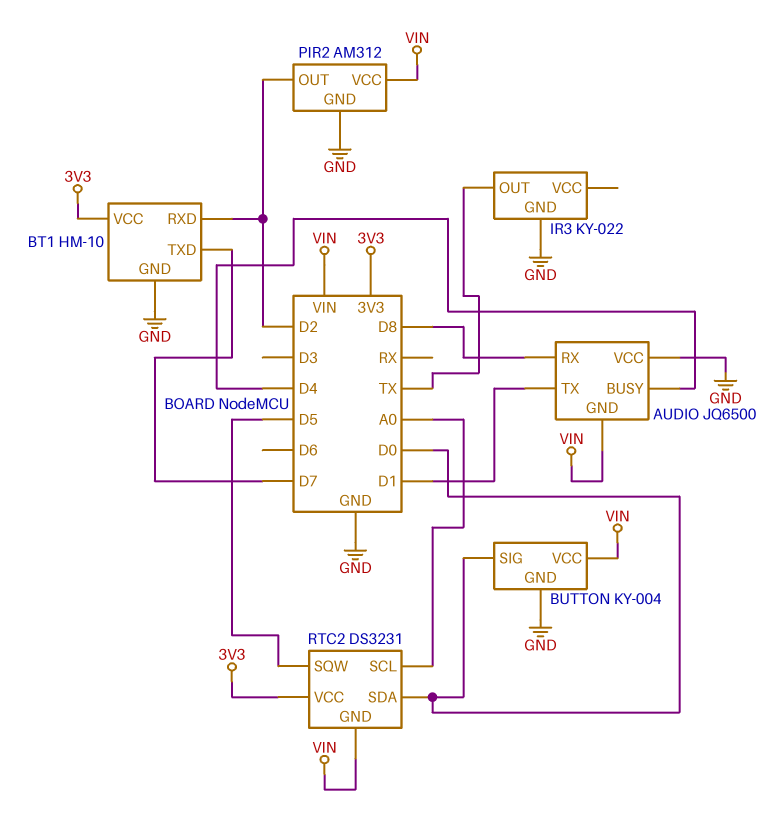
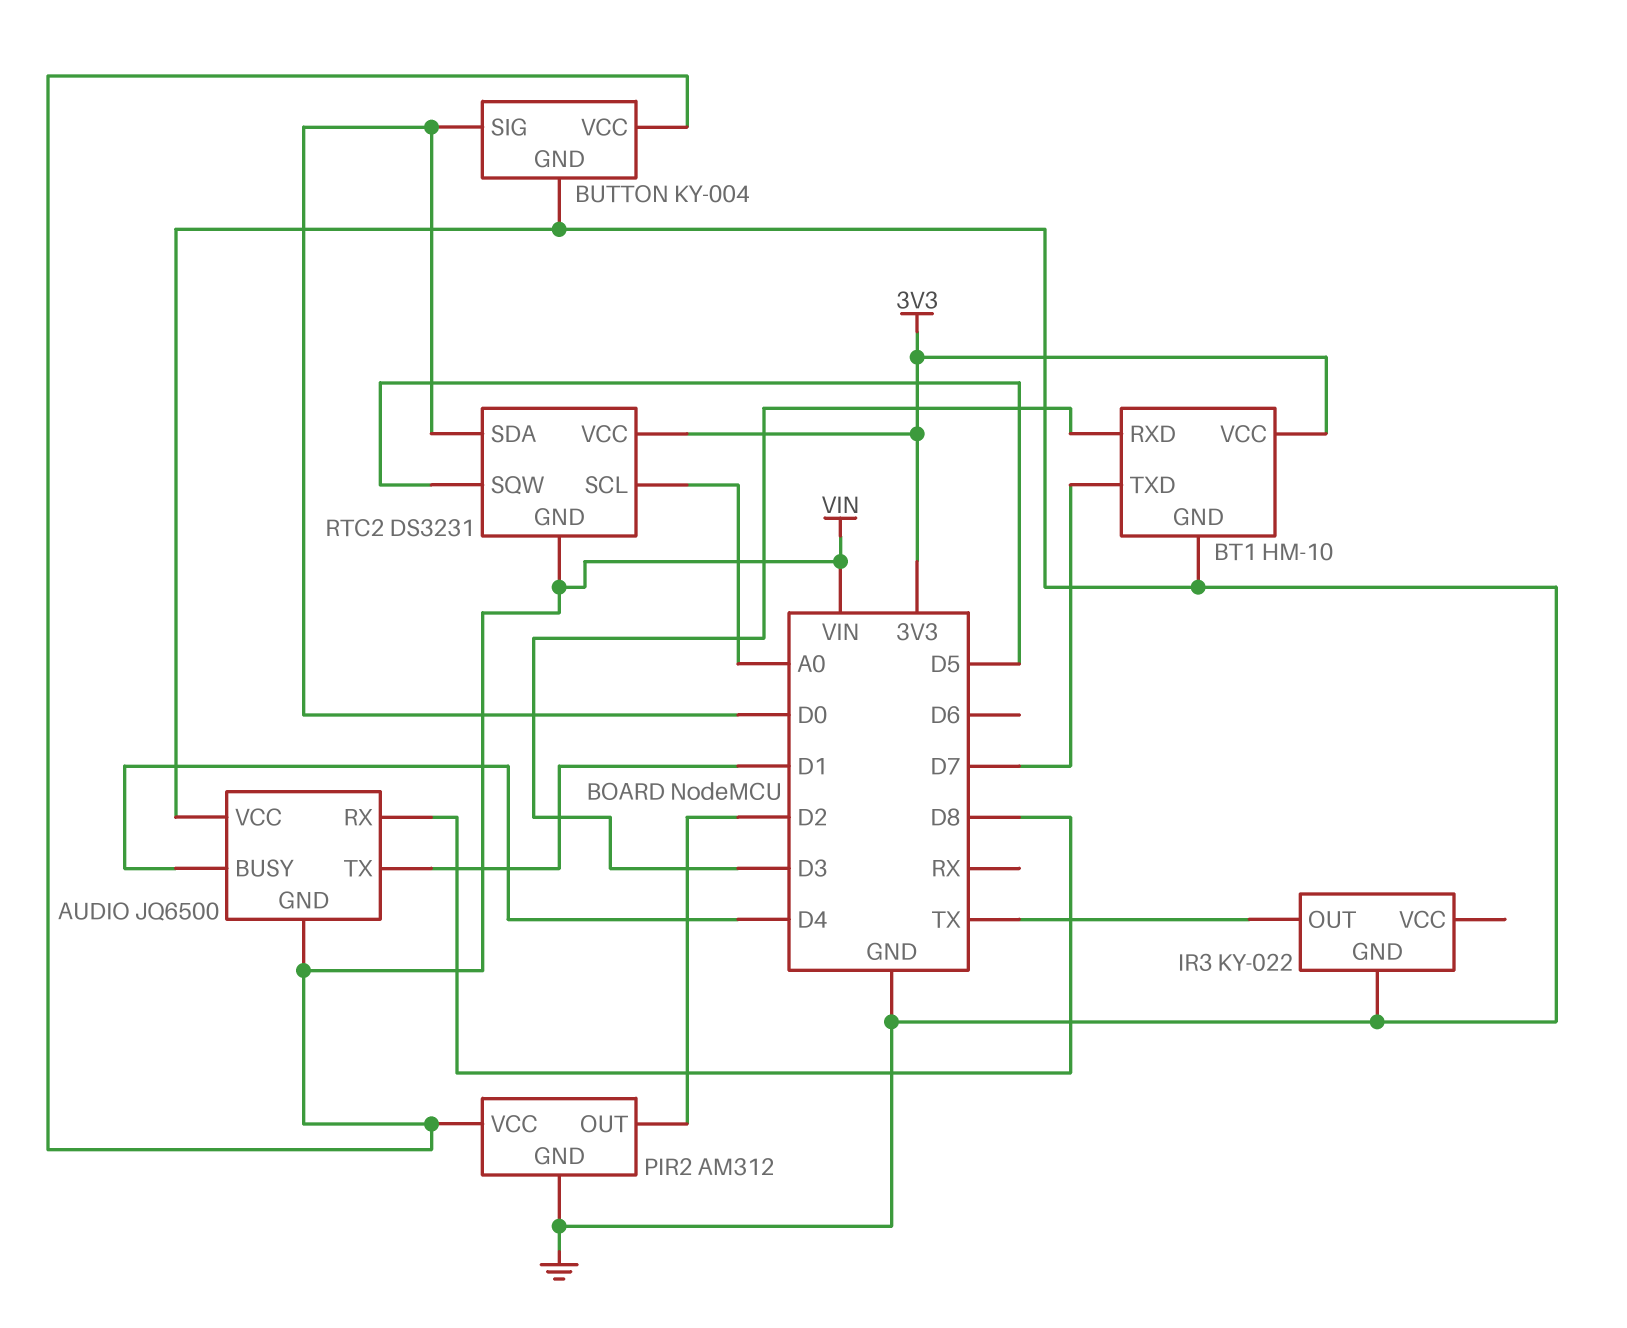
BT1 pin RXD: D2 -> D3

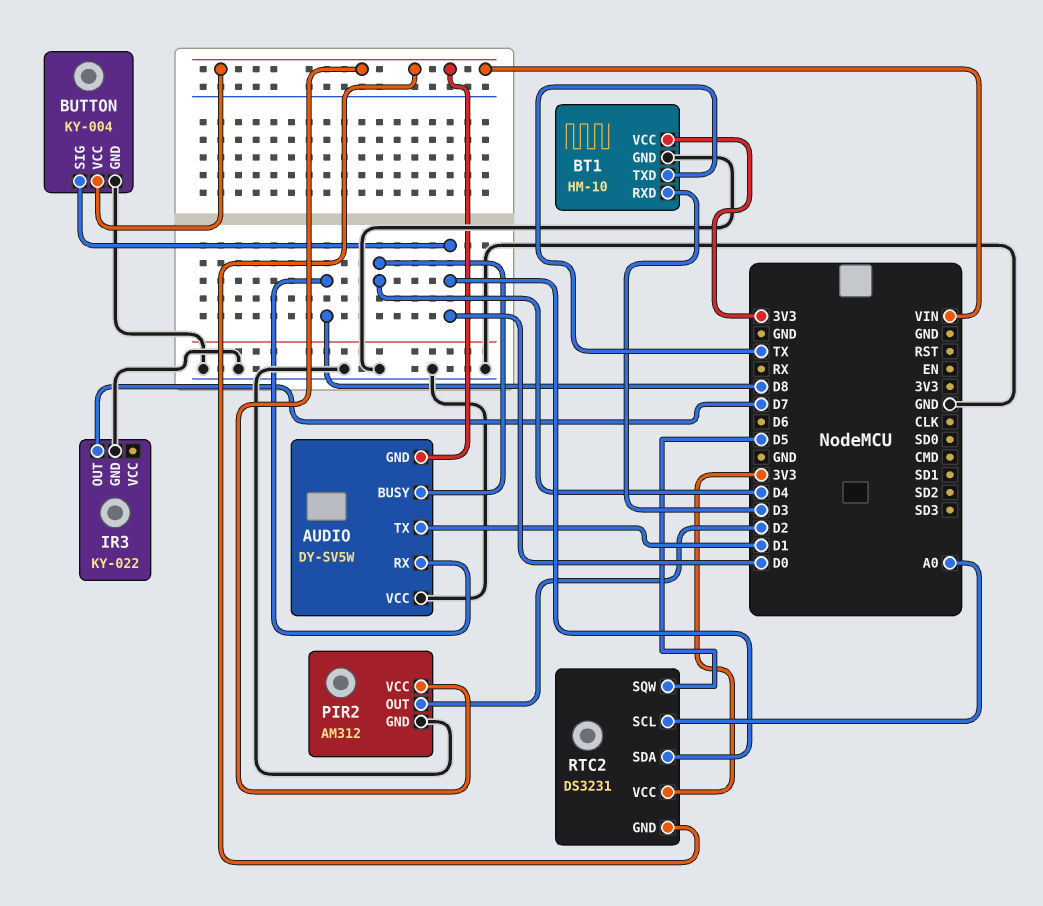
AUDIO: JQ6500 -> DY-SV5W
BT1 pin TXD: D7 -> TX
IR3 pin OUT: TX -> D7

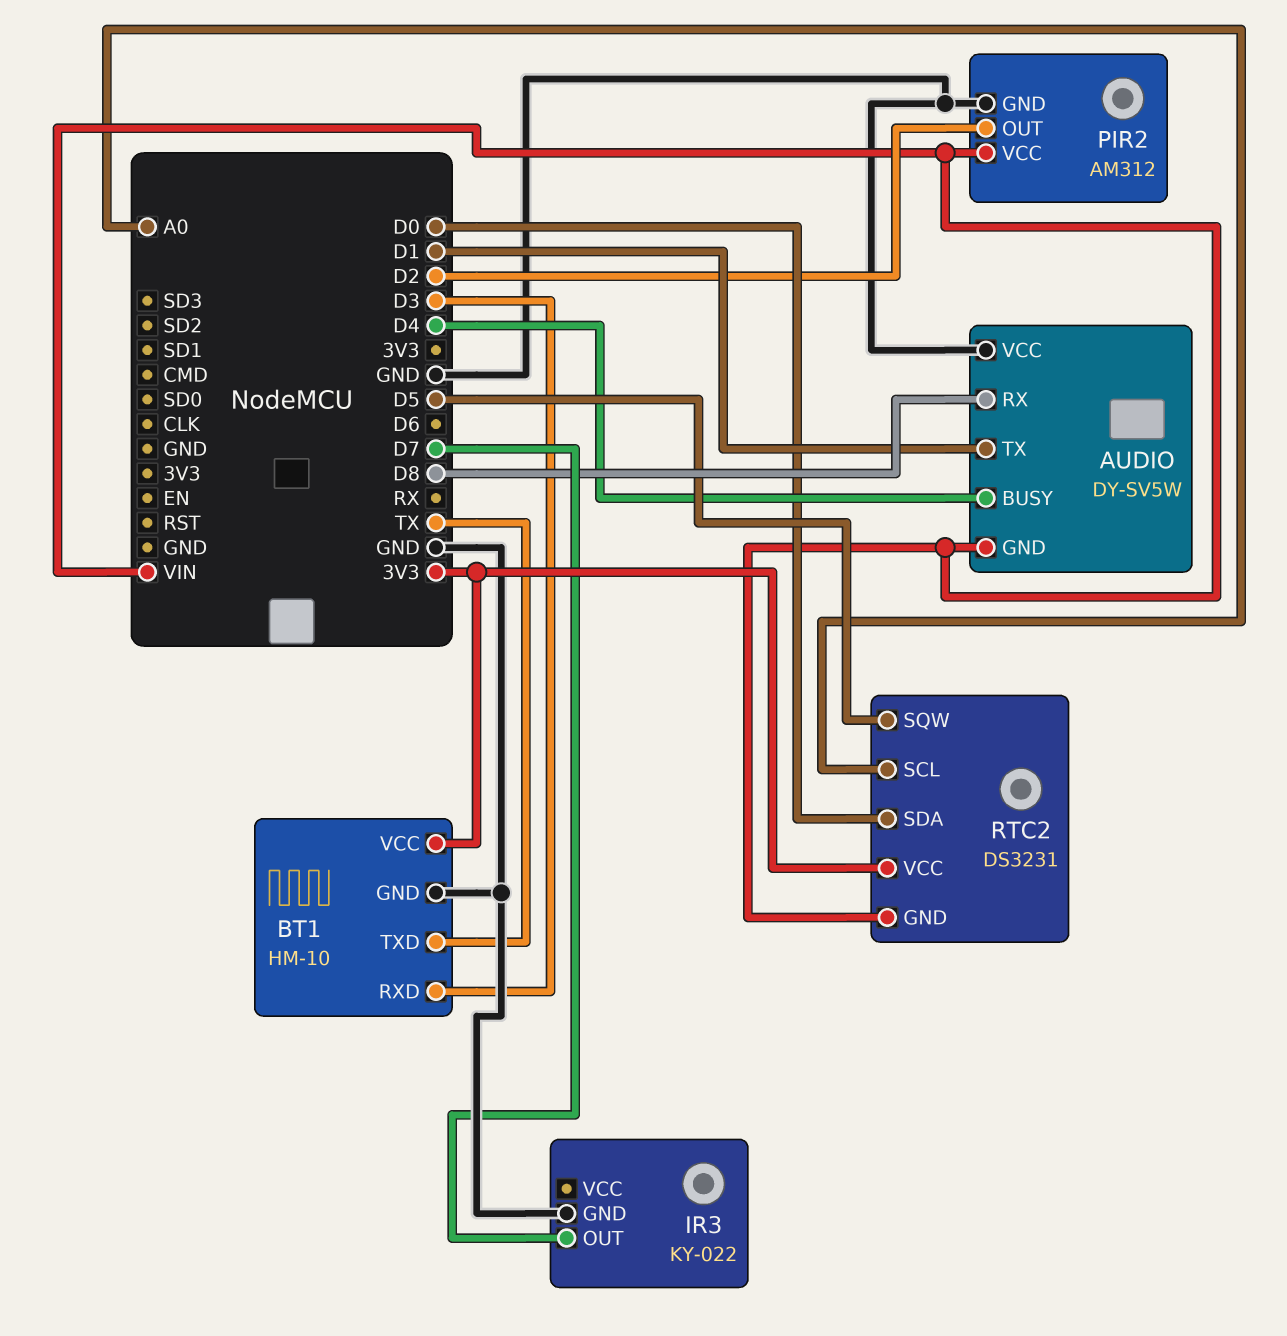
BUTTON: KY-004 -> none
BUTTON pin GND: GND -> none
BUTTON pin SIG: D0 -> none
BUTTON pin VCC: VIN -> none

